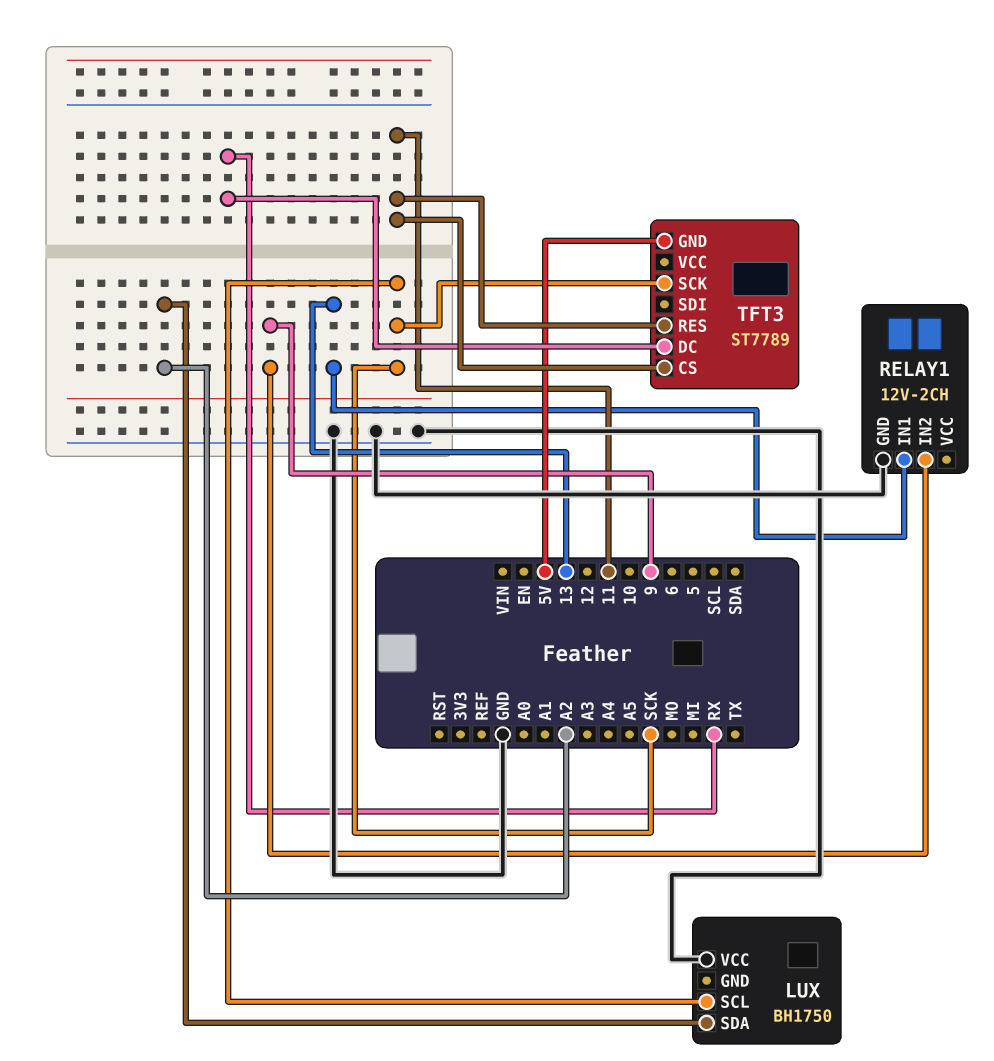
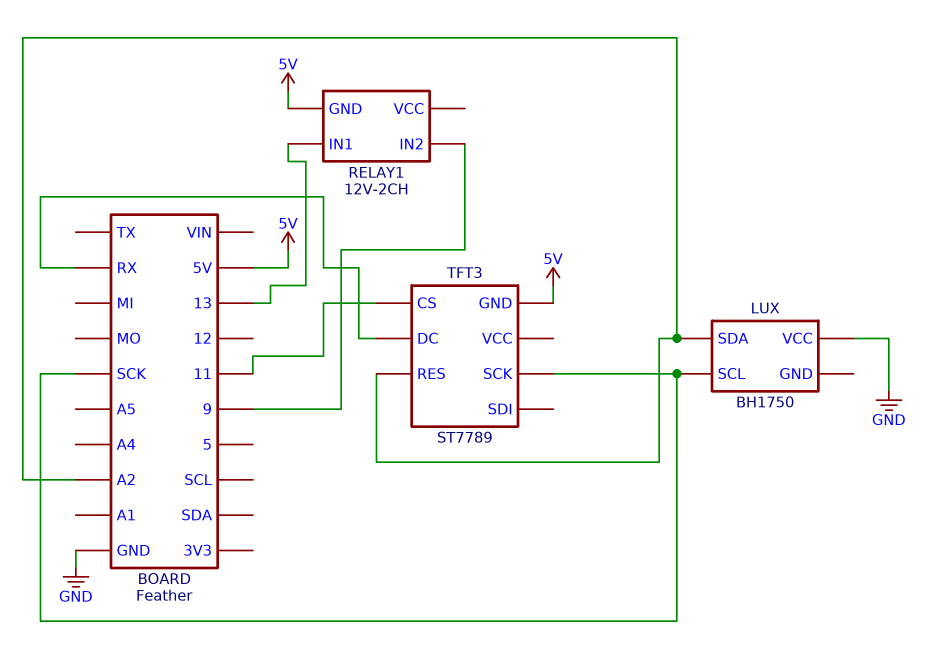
RELAY1 pin GND: GND -> 5V
TFT3 pin RES: 11 -> A2

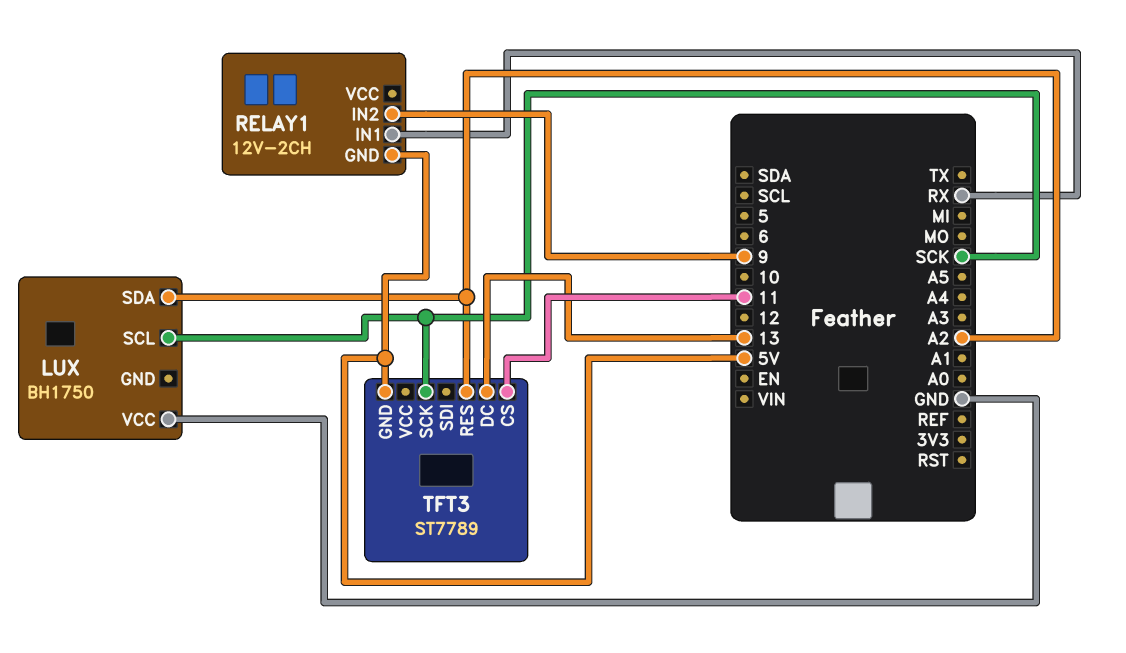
RELAY1 pin IN1: 13 -> RX
TFT3 pin DC: RX -> 13

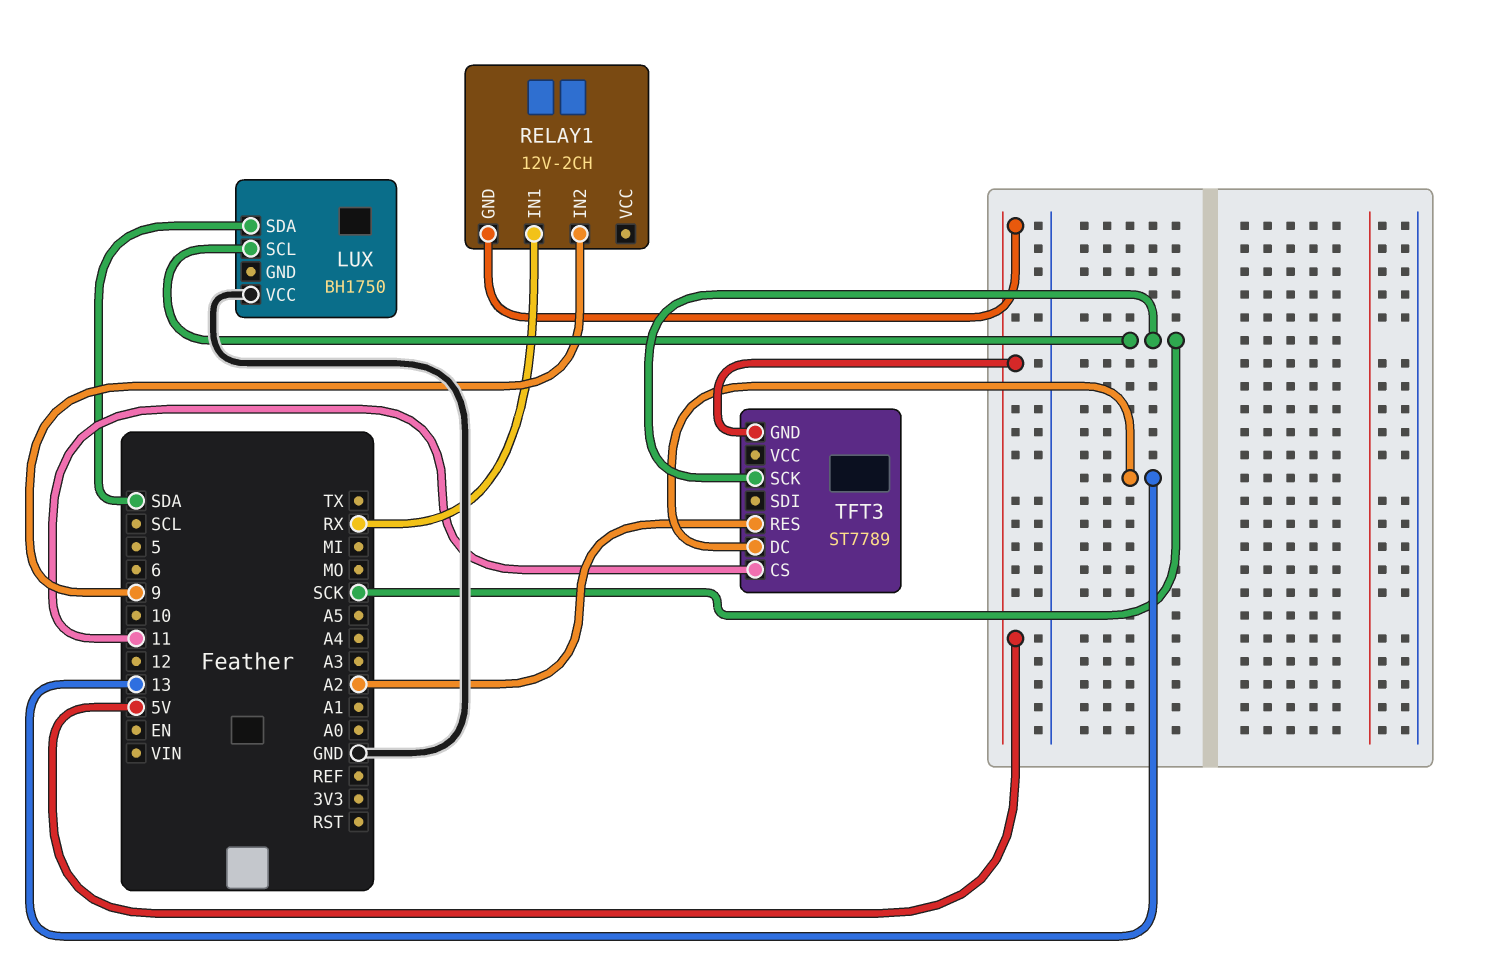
LUX pin SDA: A2 -> SDA

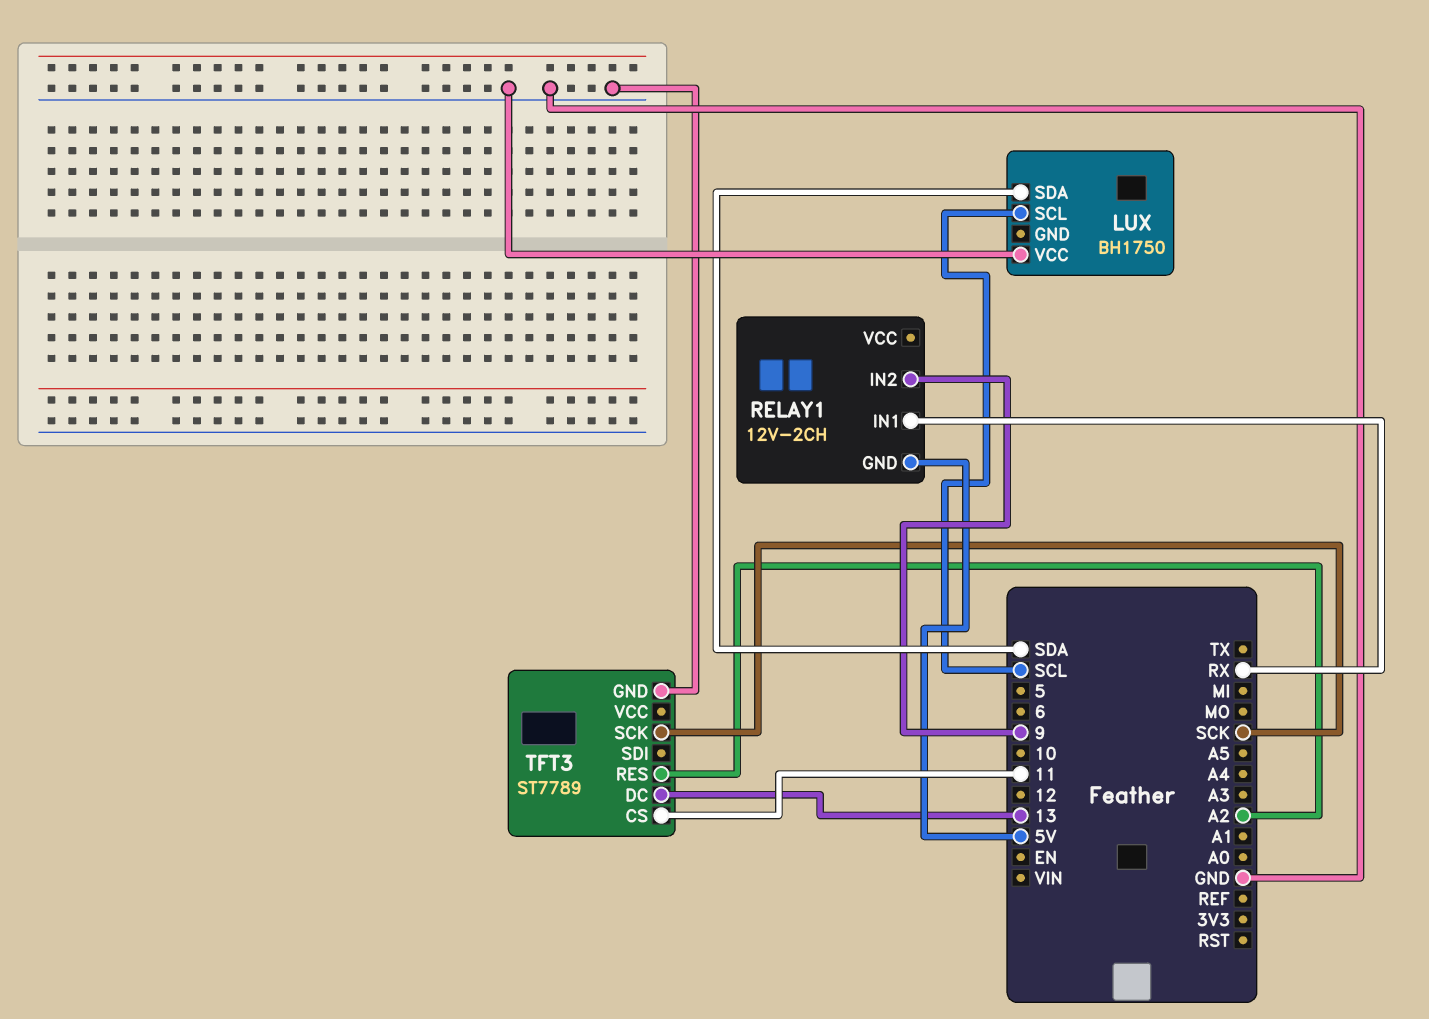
LUX pin SCL: SCK -> SCL
TFT3 pin GND: 5V -> GND

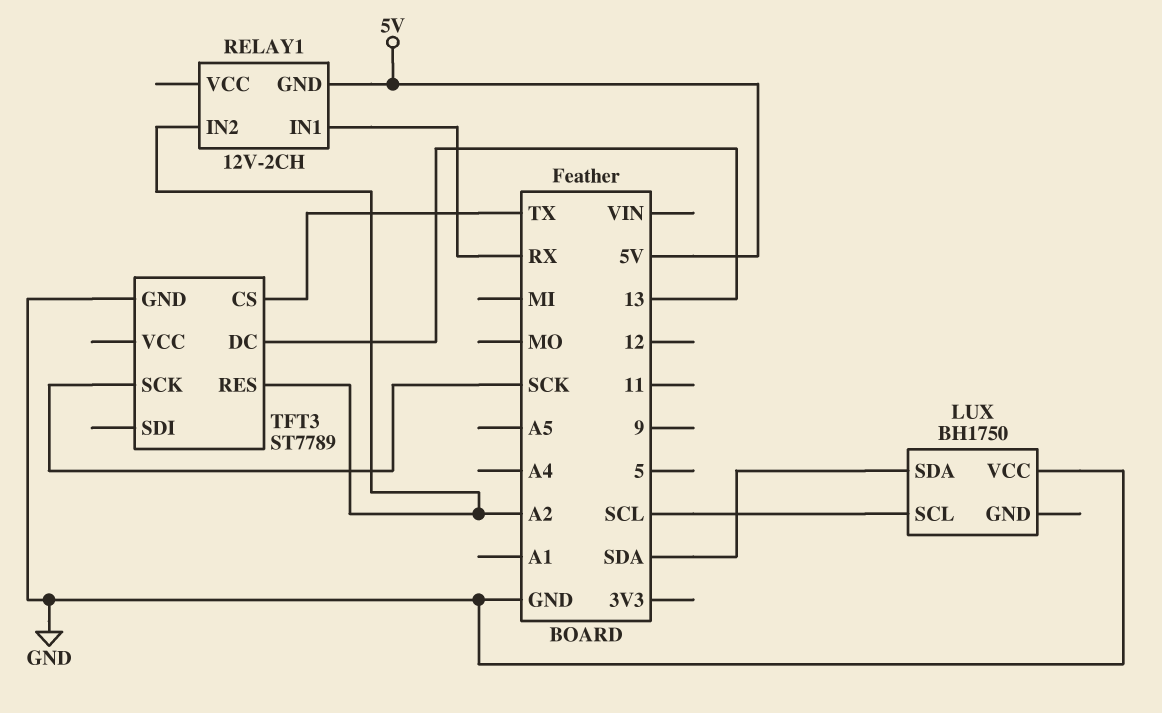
RELAY1 pin IN2: 9 -> A2
TFT3 pin CS: 11 -> TX

